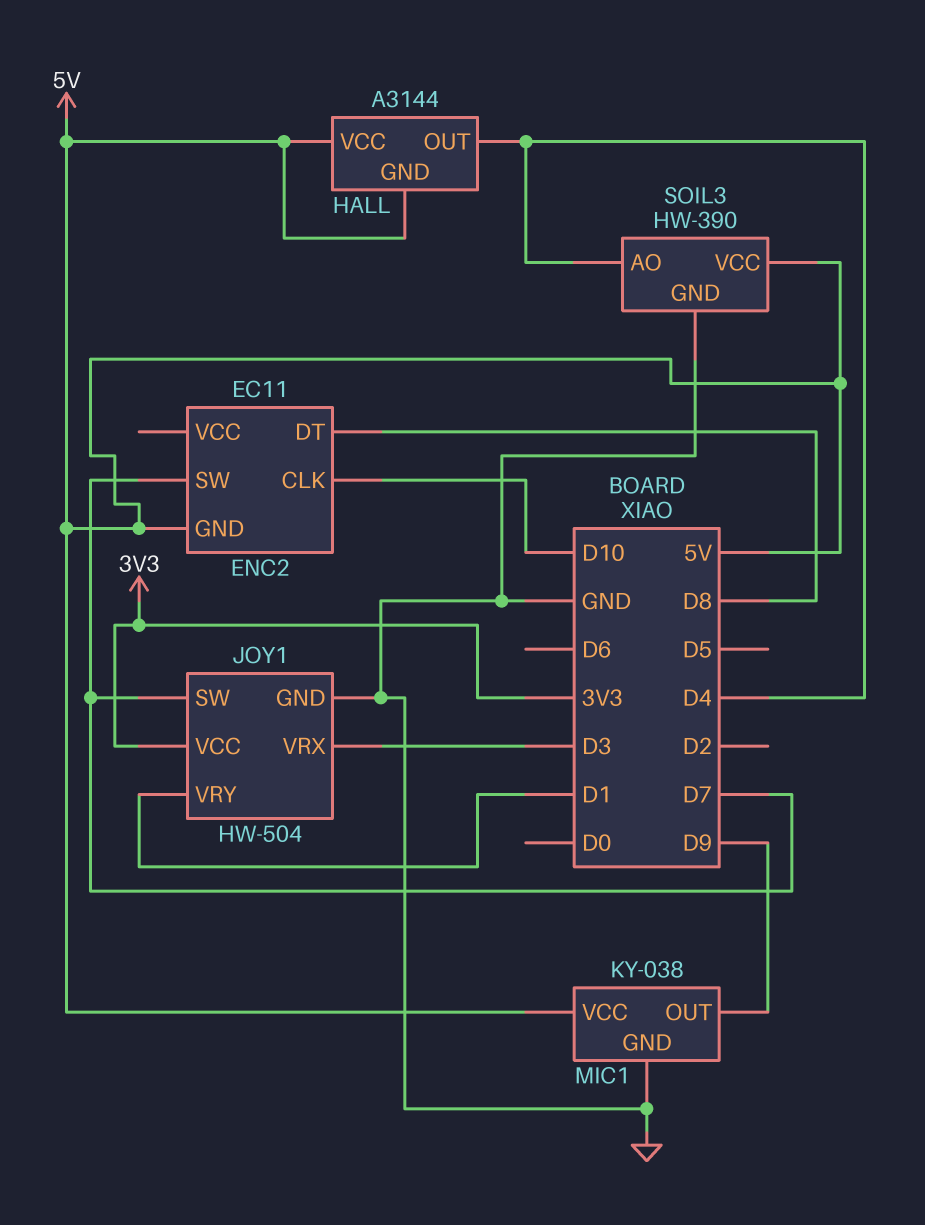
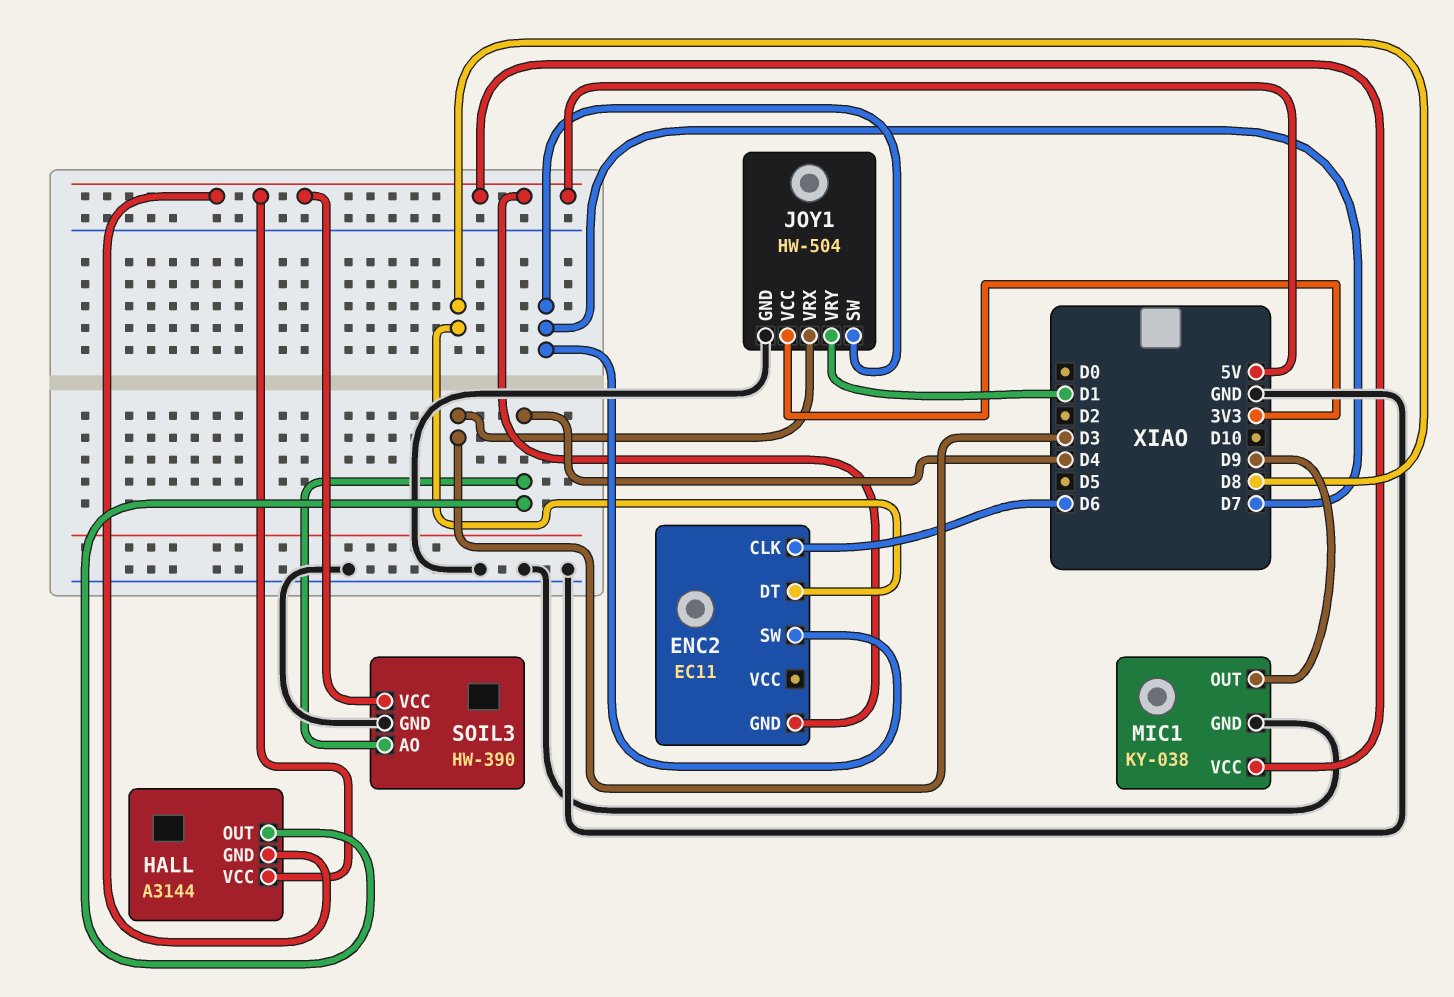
ENC2 pin CLK: D10 -> D6

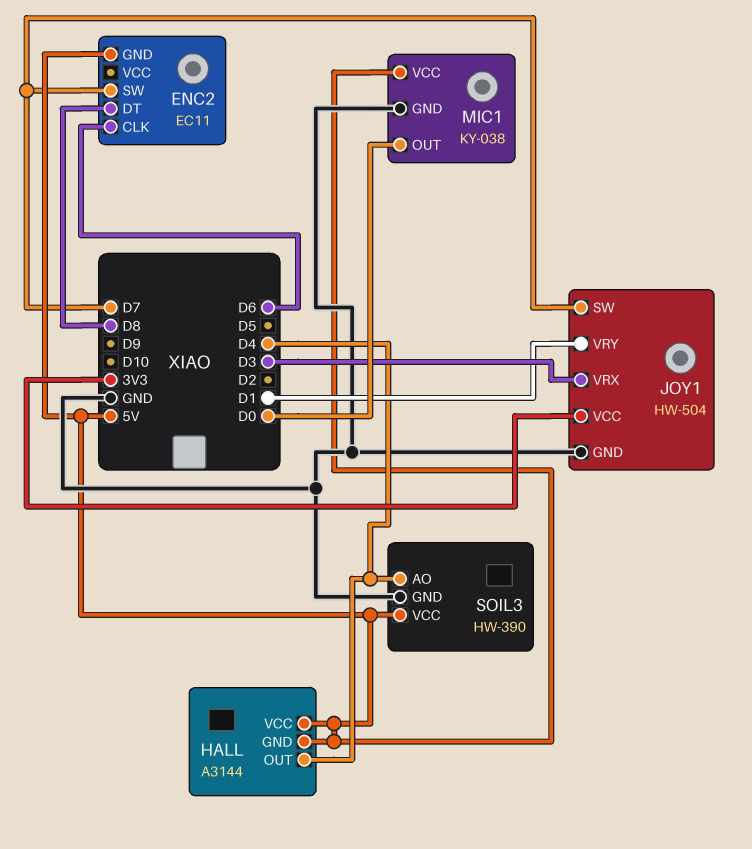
MIC1 pin OUT: D9 -> D0

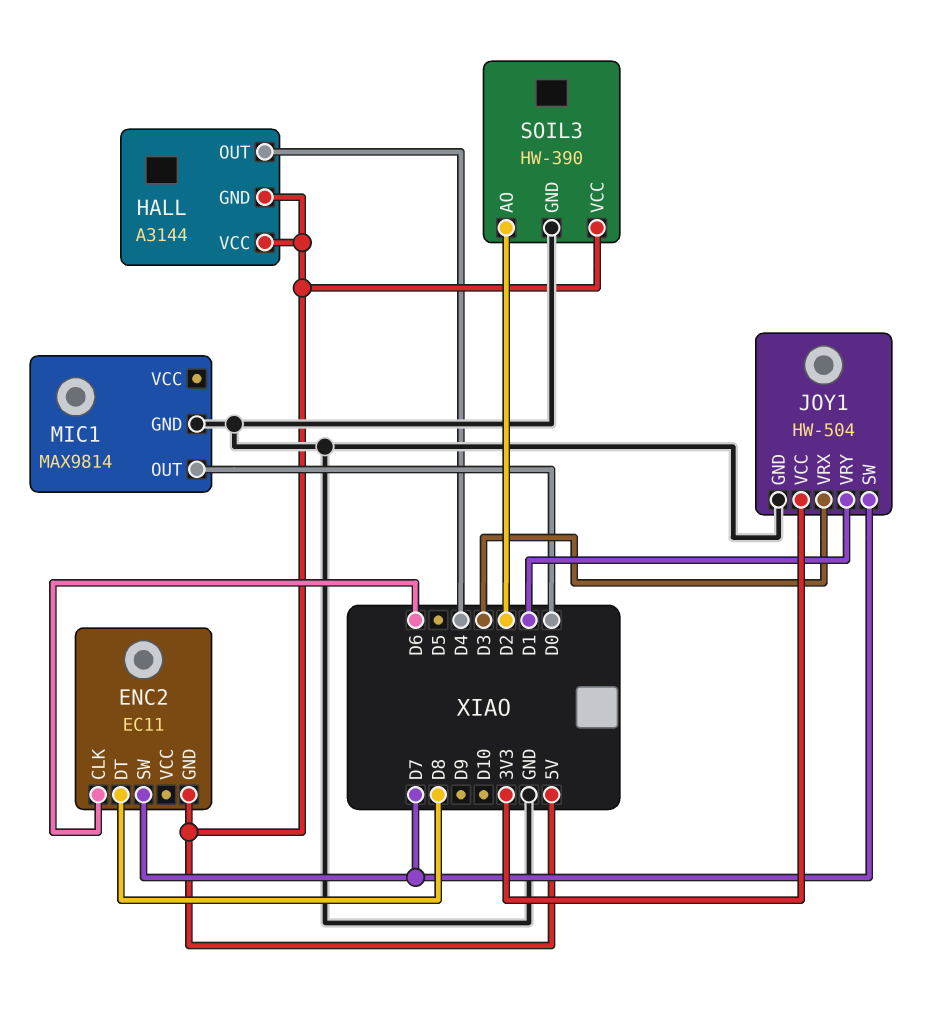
MIC1: KY-038 -> MAX9814
MIC1 pin VCC: 5V -> none
SOIL3 pin AO: D4 -> D2

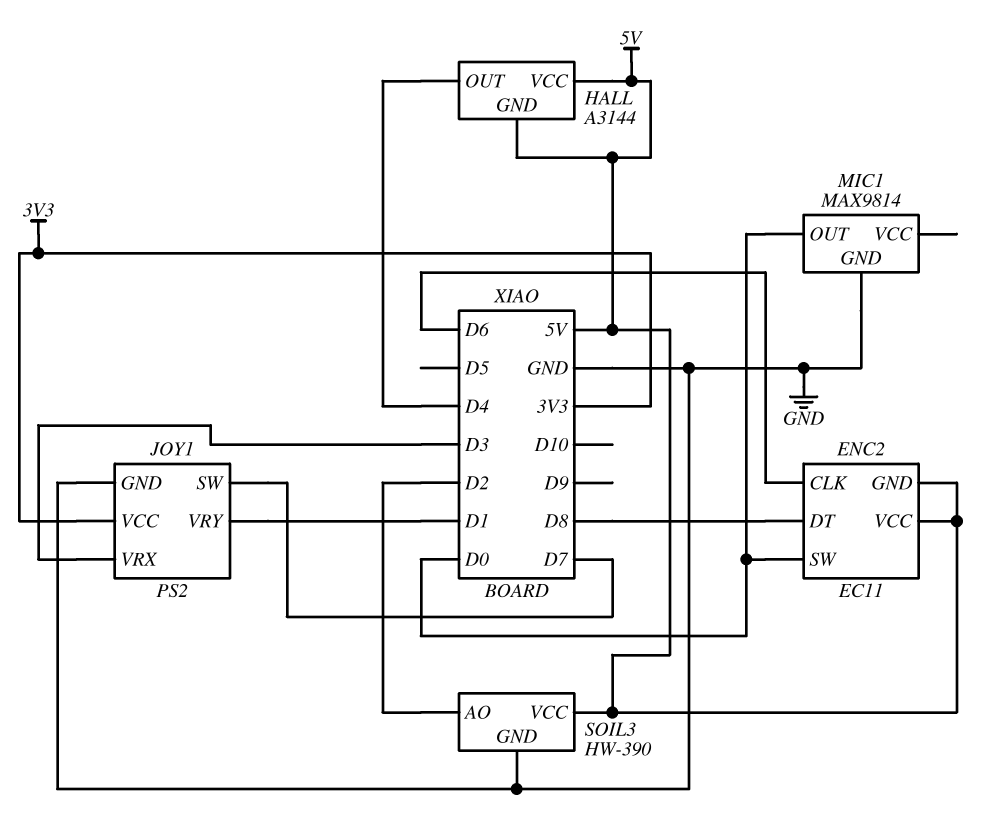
ENC2 pin SW: D7 -> D0
ENC2 pin VCC: none -> 5V
JOY1: HW-504 -> PS2

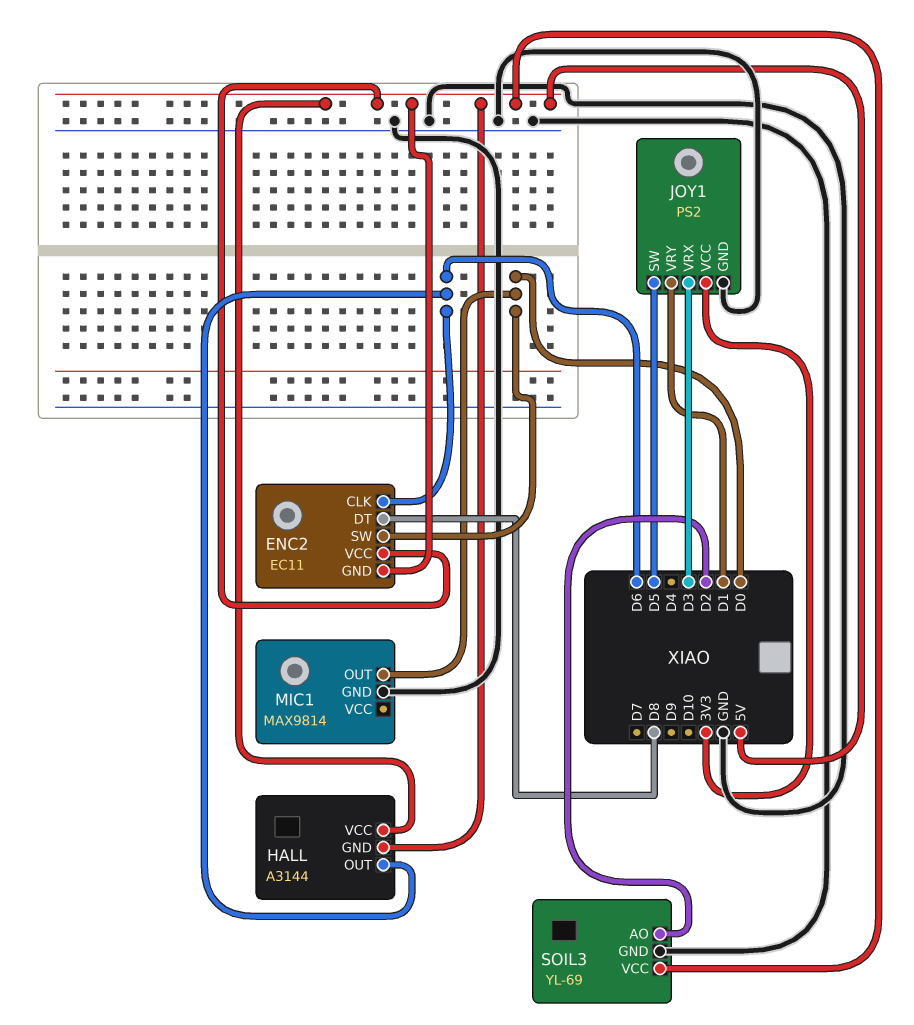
HALL pin OUT: D4 -> D6
JOY1 pin SW: D7 -> D5
SOIL3: HW-390 -> YL-69

